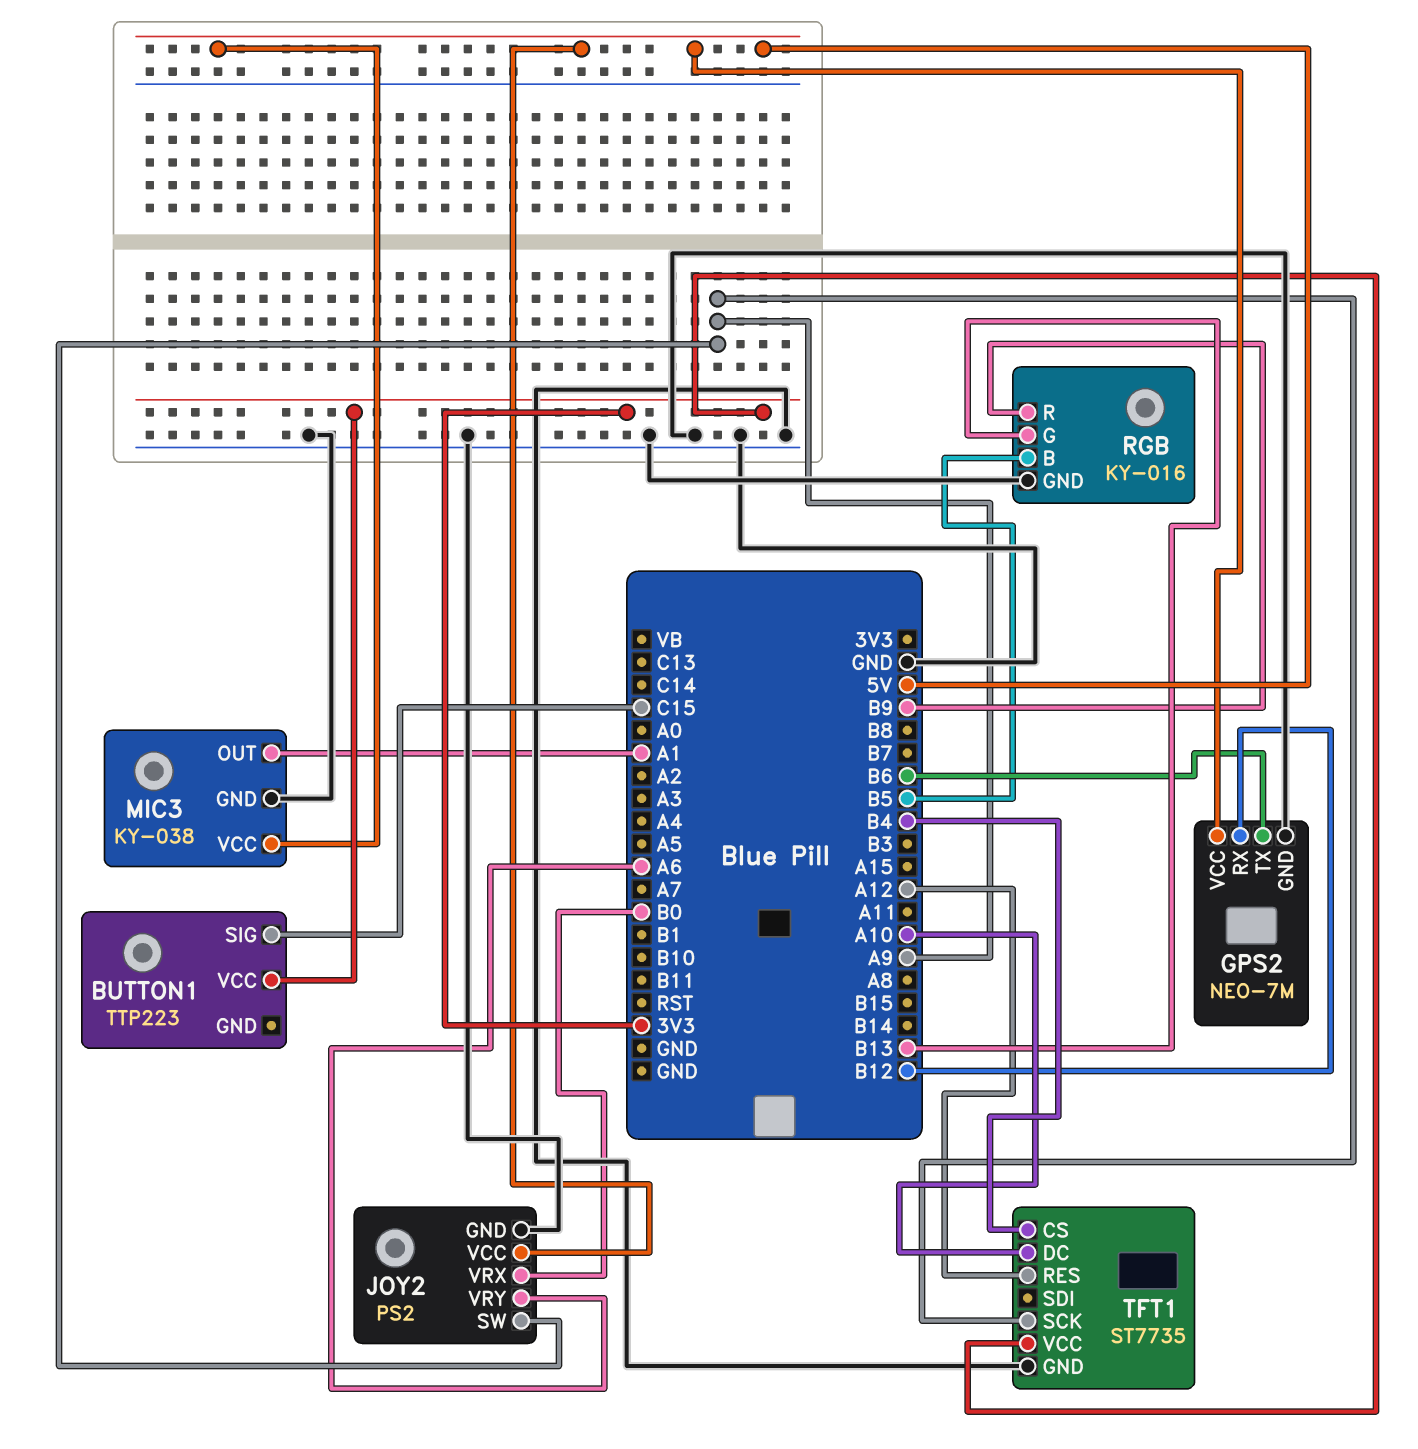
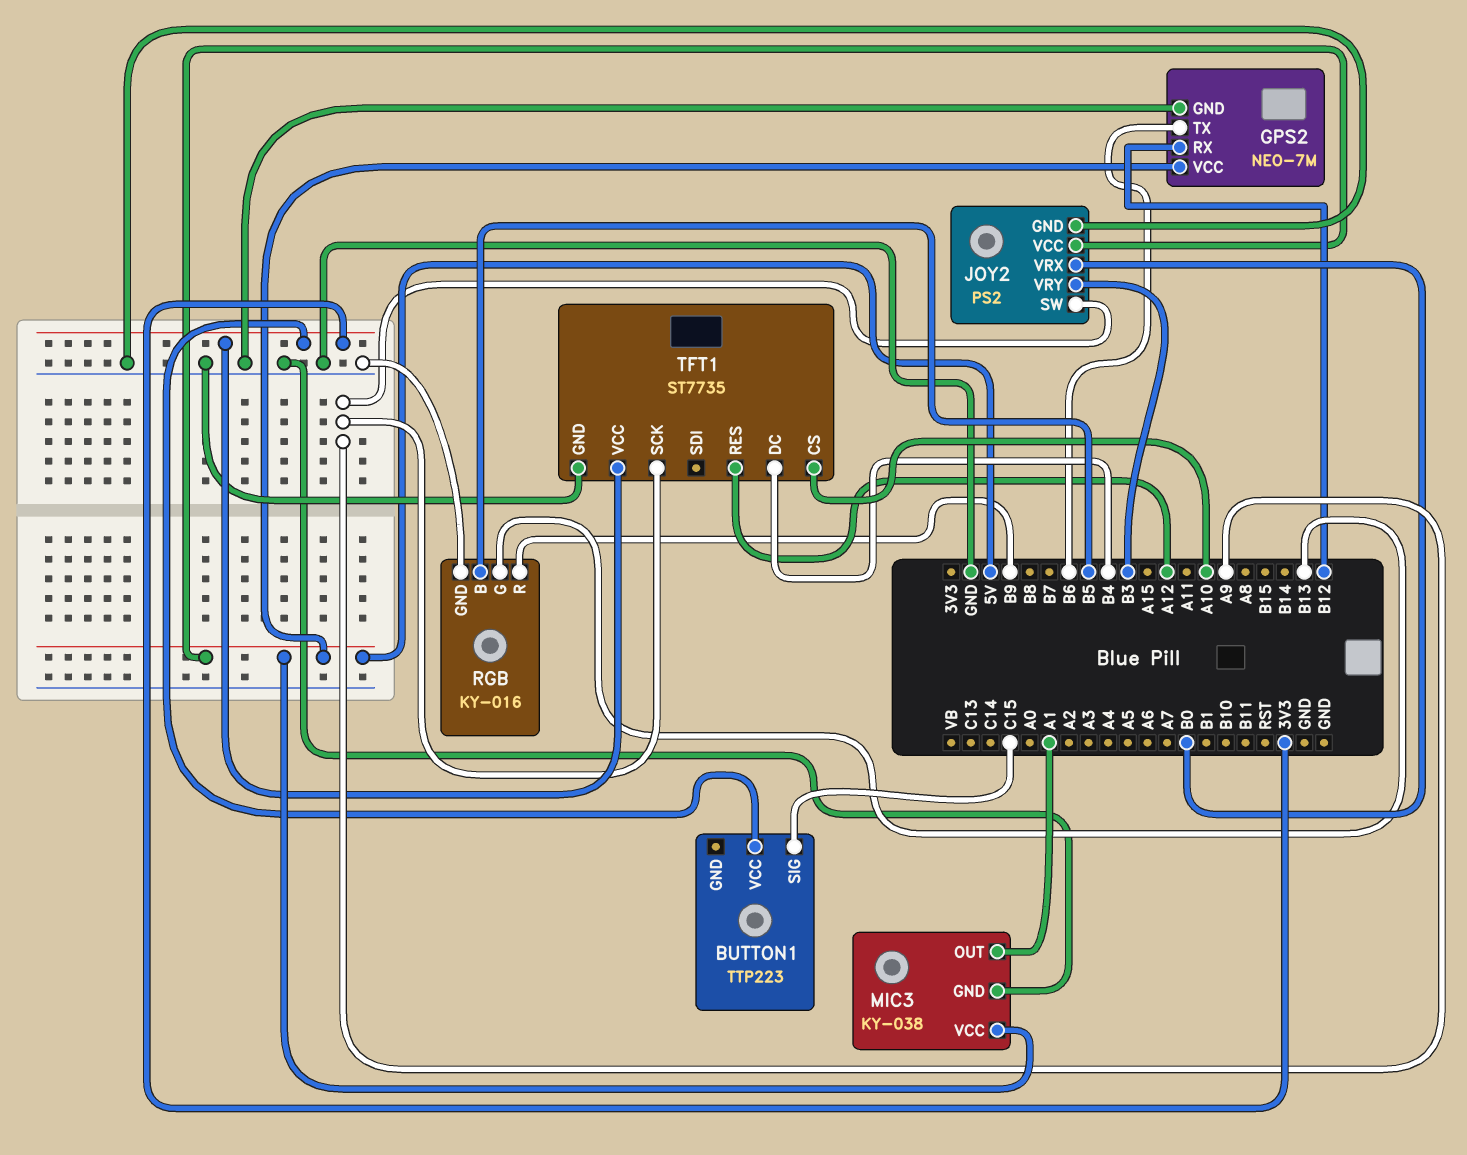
JOY2 pin VRY: A6 -> B3
TFT1 pin CS: B4 -> A10
TFT1 pin DC: A10 -> B4

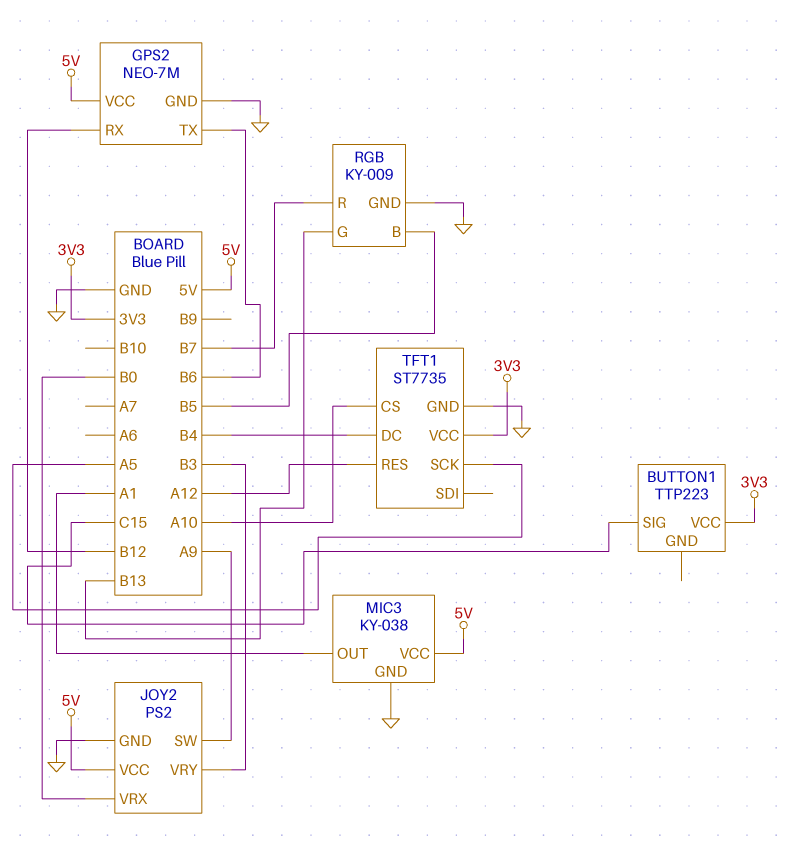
RGB: KY-016 -> KY-009
RGB pin R: B9 -> B7
TFT1 pin SCK: A9 -> A5

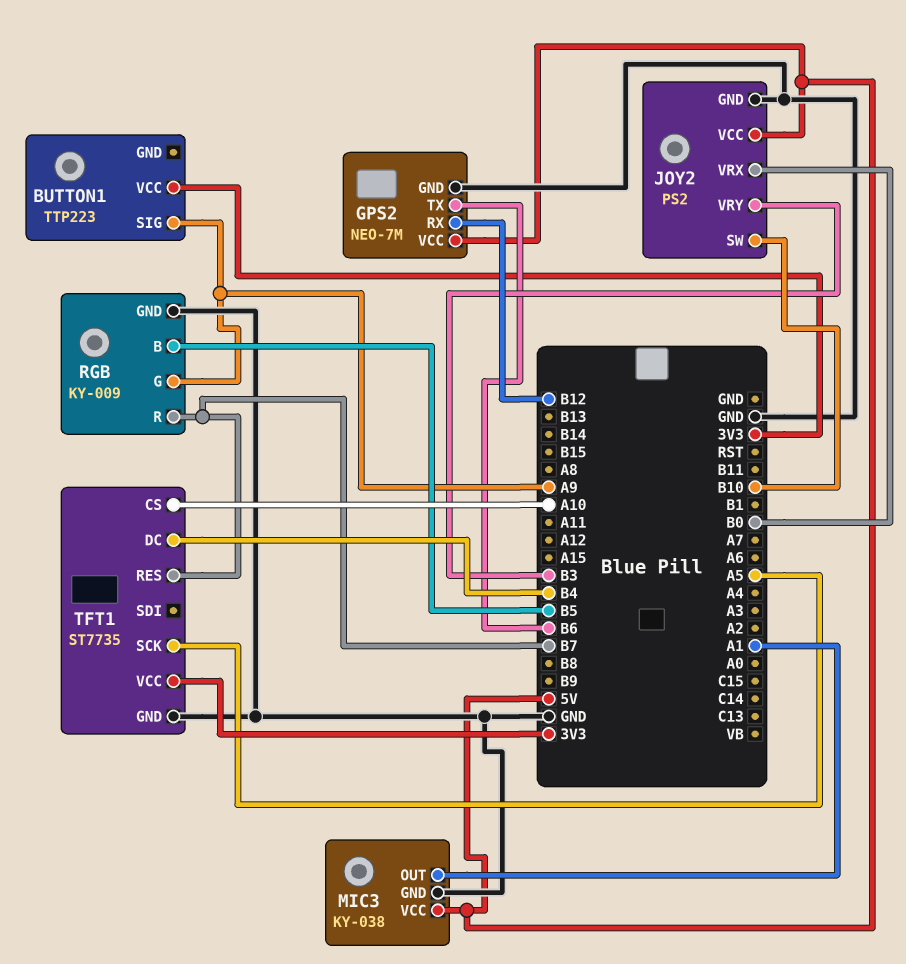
BUTTON1 pin SIG: C15 -> A9
JOY2 pin SW: A9 -> B10
RGB pin G: B13 -> A9
TFT1 pin RES: A12 -> B7

